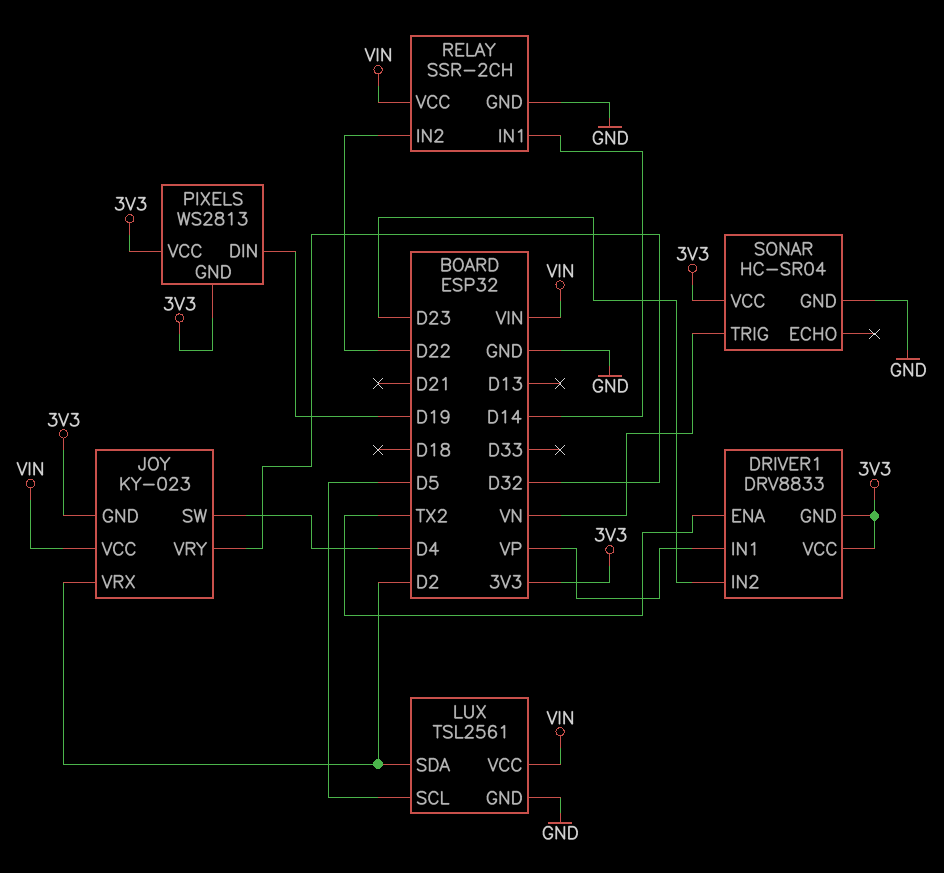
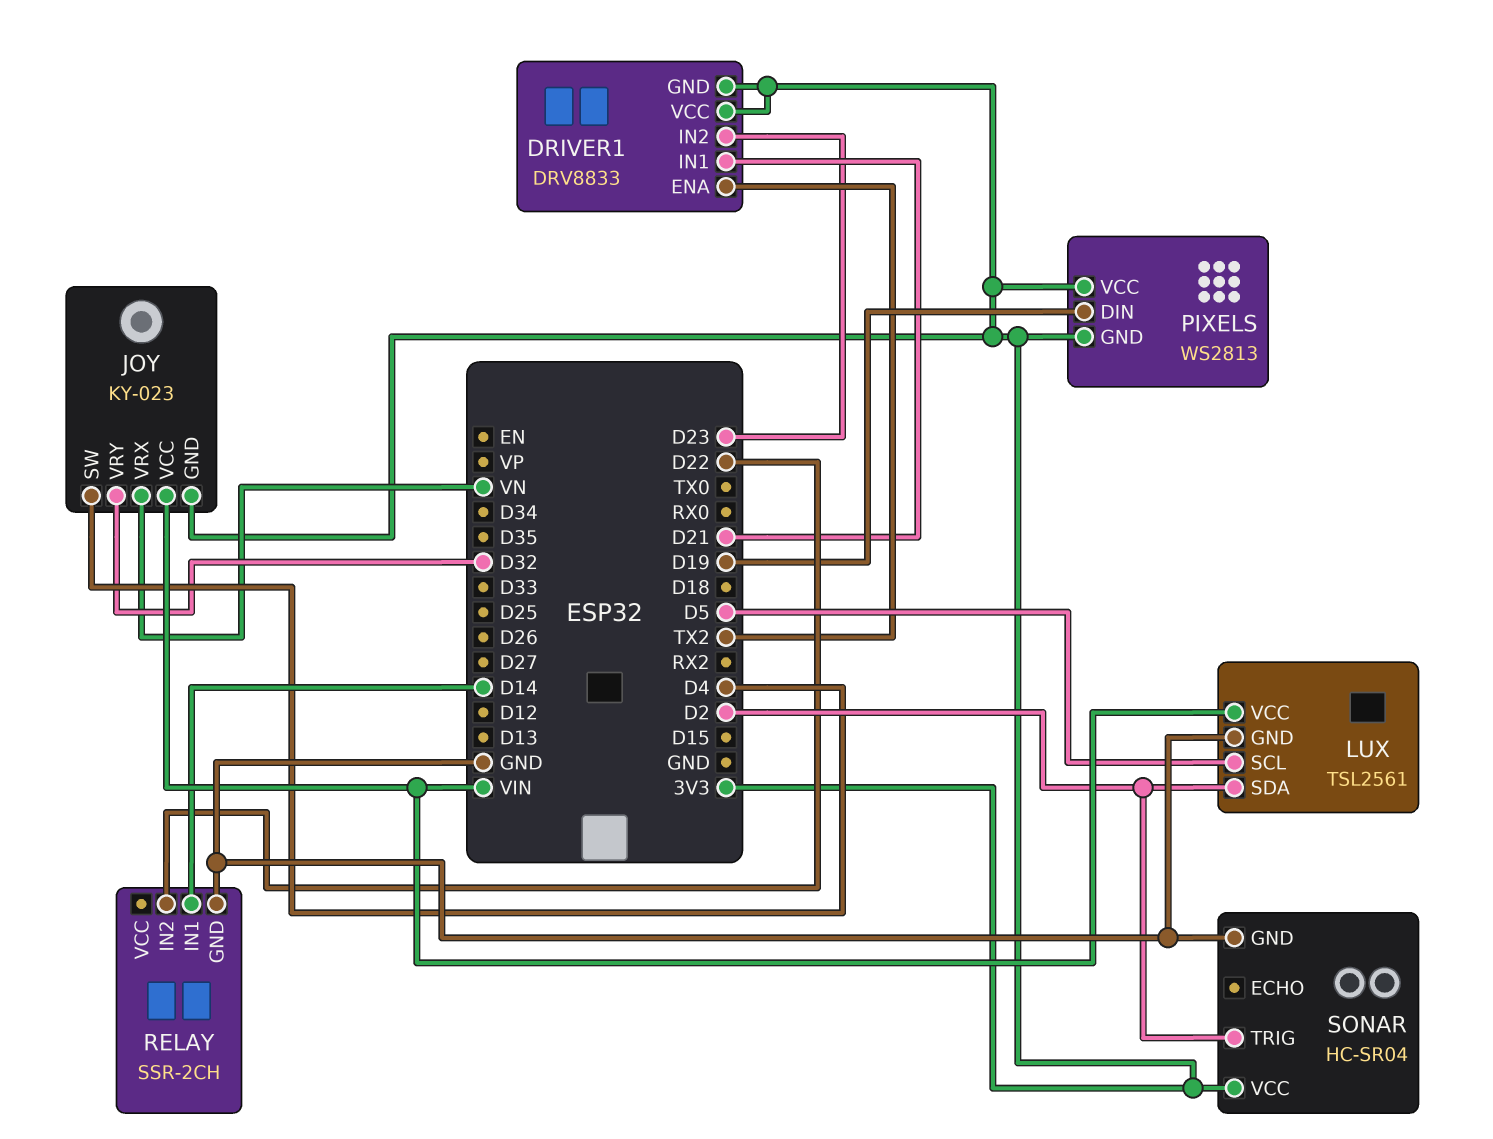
DRIVER1 pin IN1: VP -> D21
JOY pin VRX: D2 -> VN
RELAY pin VCC: VIN -> none
SONAR pin TRIG: VN -> D2

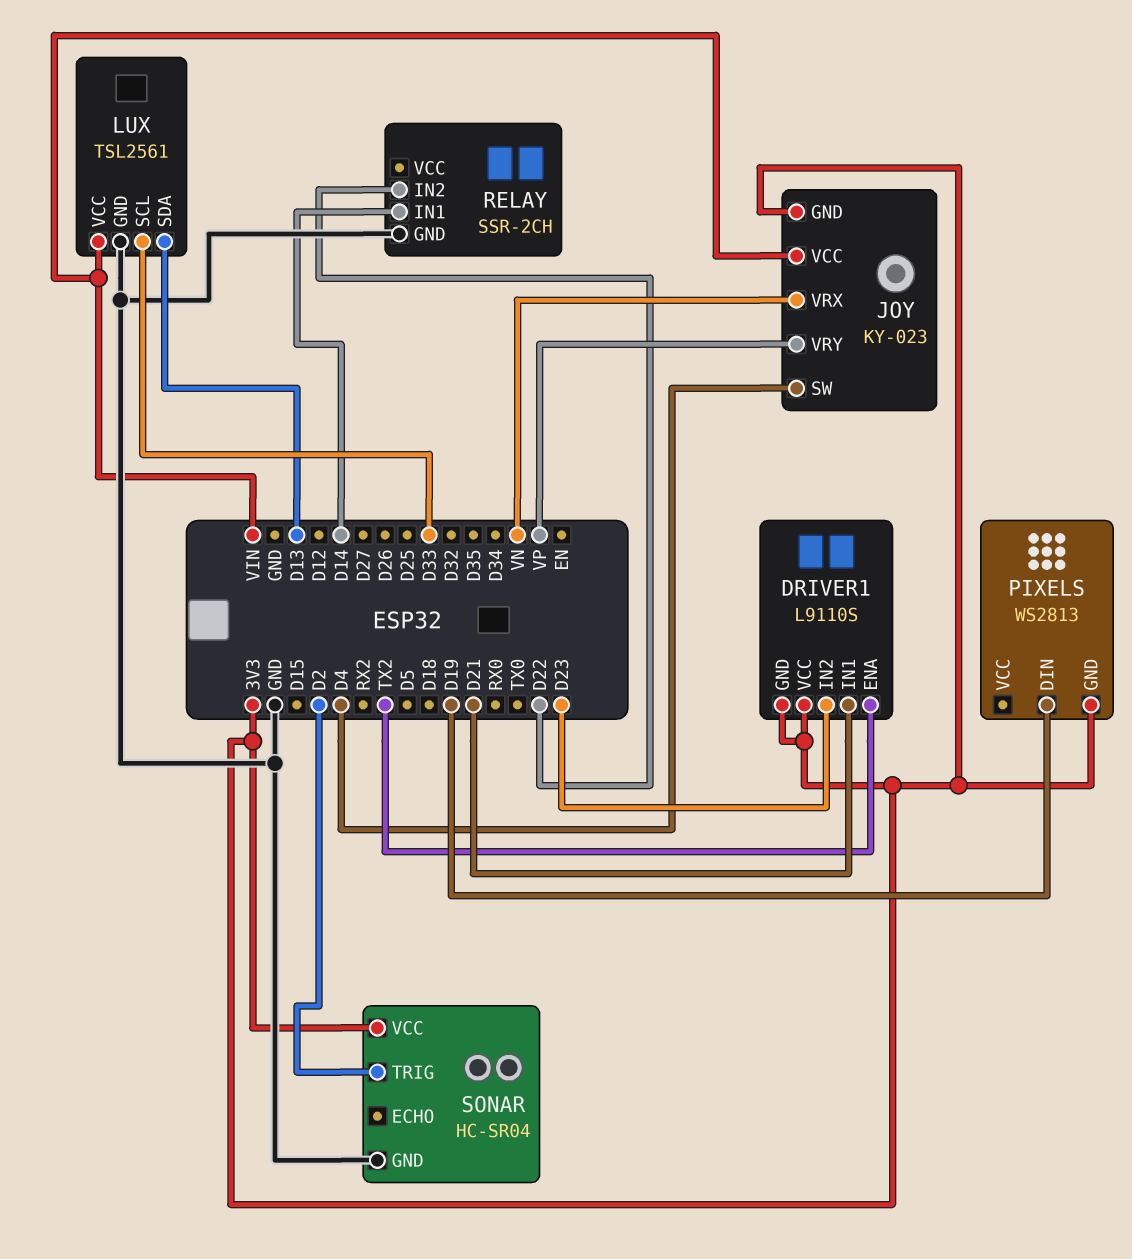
DRIVER1: DRV8833 -> L9110S
JOY pin VRY: D32 -> VP
LUX pin SCL: D5 -> D33
LUX pin SDA: D2 -> D13
PIXELS pin VCC: 3V3 -> none

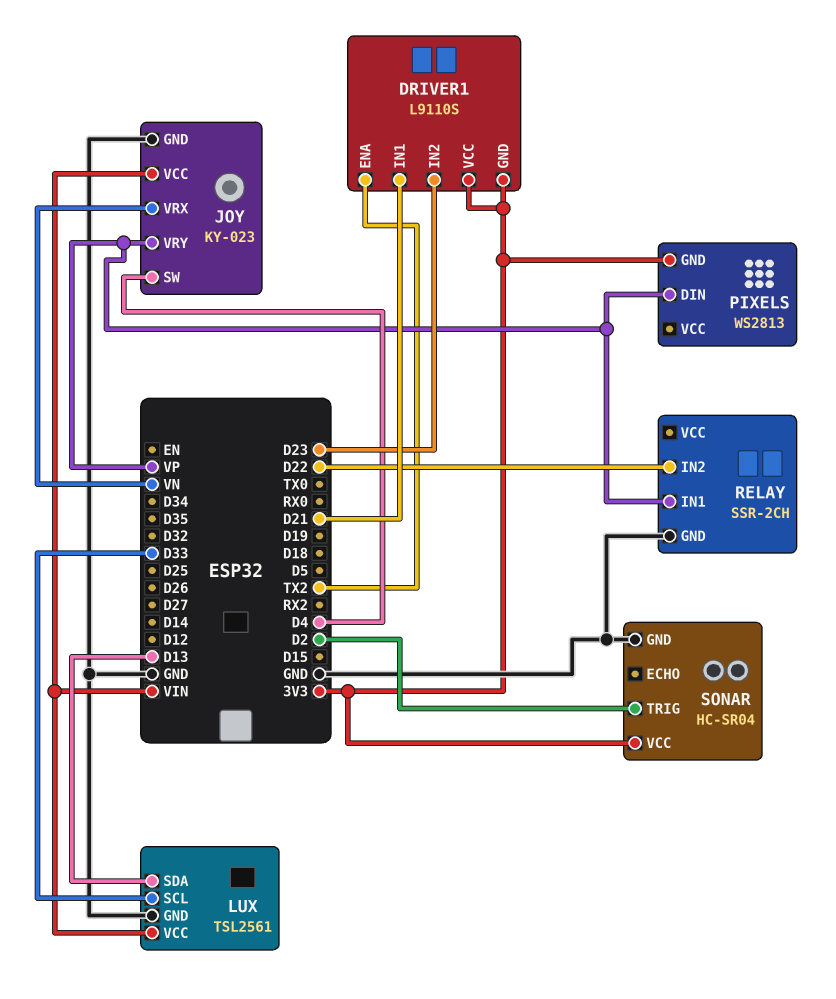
JOY pin GND: 3V3 -> GND
PIXELS pin DIN: D19 -> VP
RELAY pin IN1: D14 -> VP

